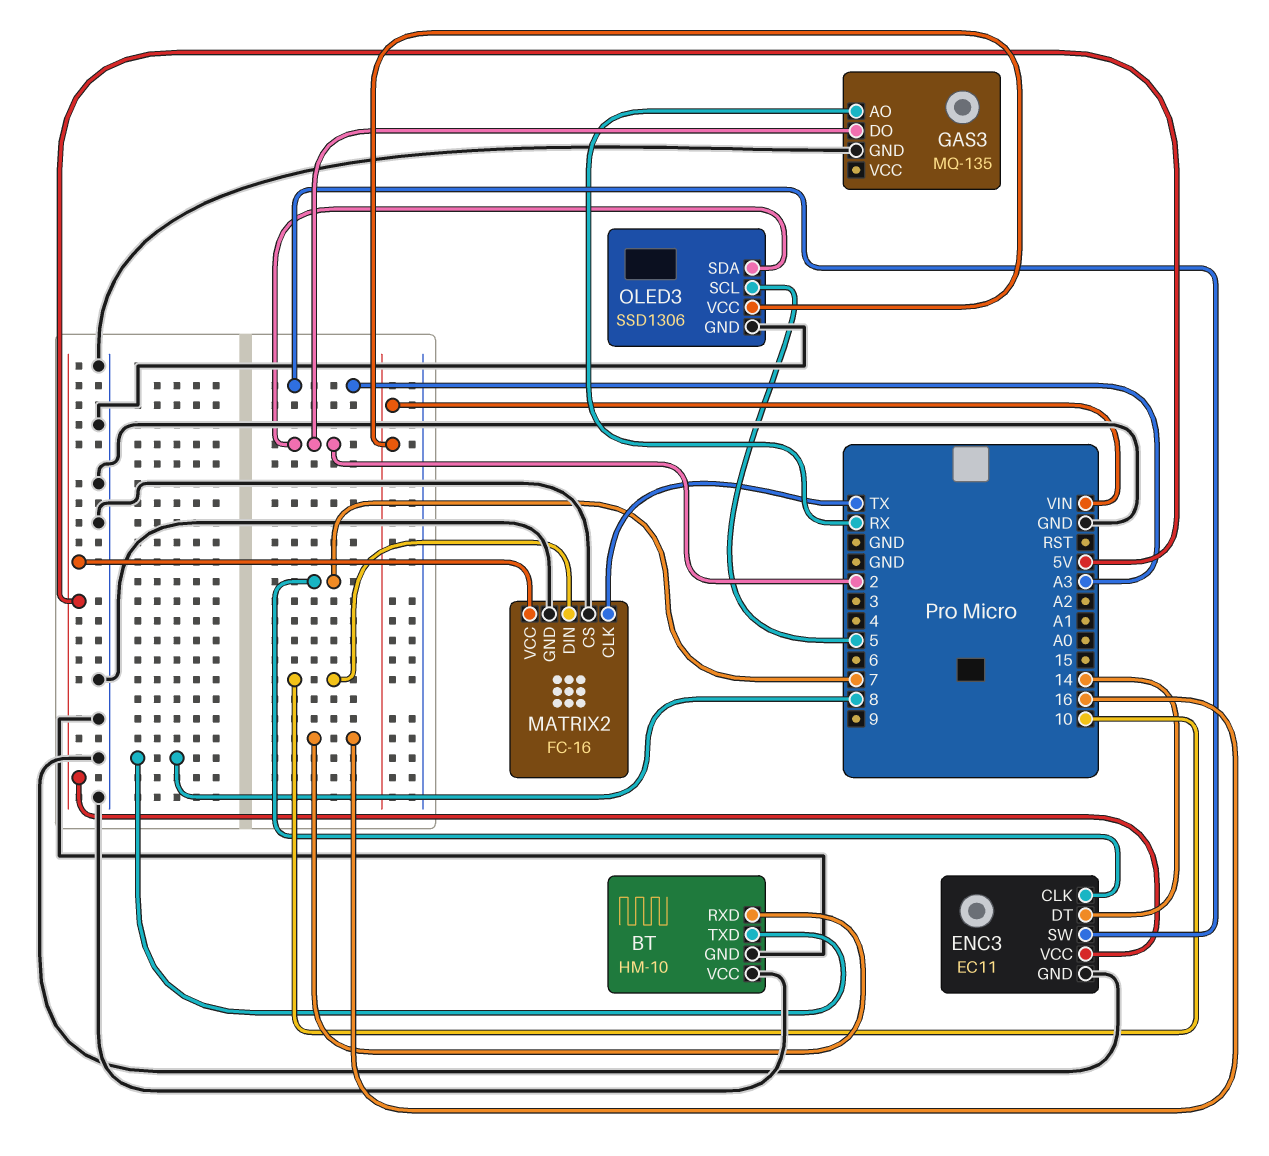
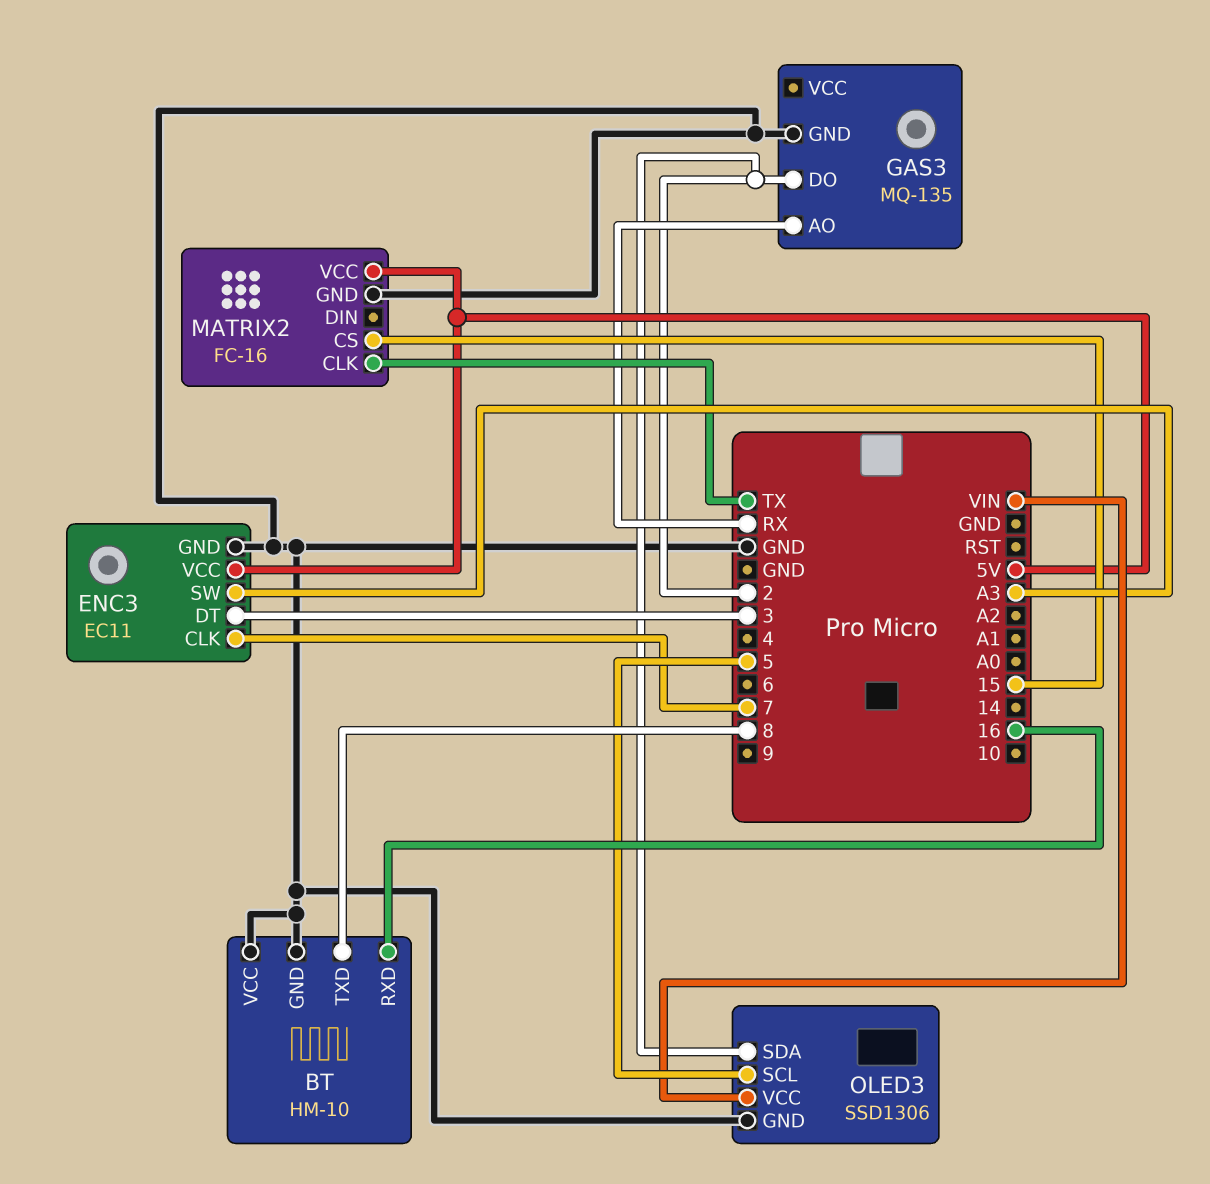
ENC3 pin DT: 14 -> 3
MATRIX2 pin CS: GND -> 15
MATRIX2 pin DIN: 10 -> none

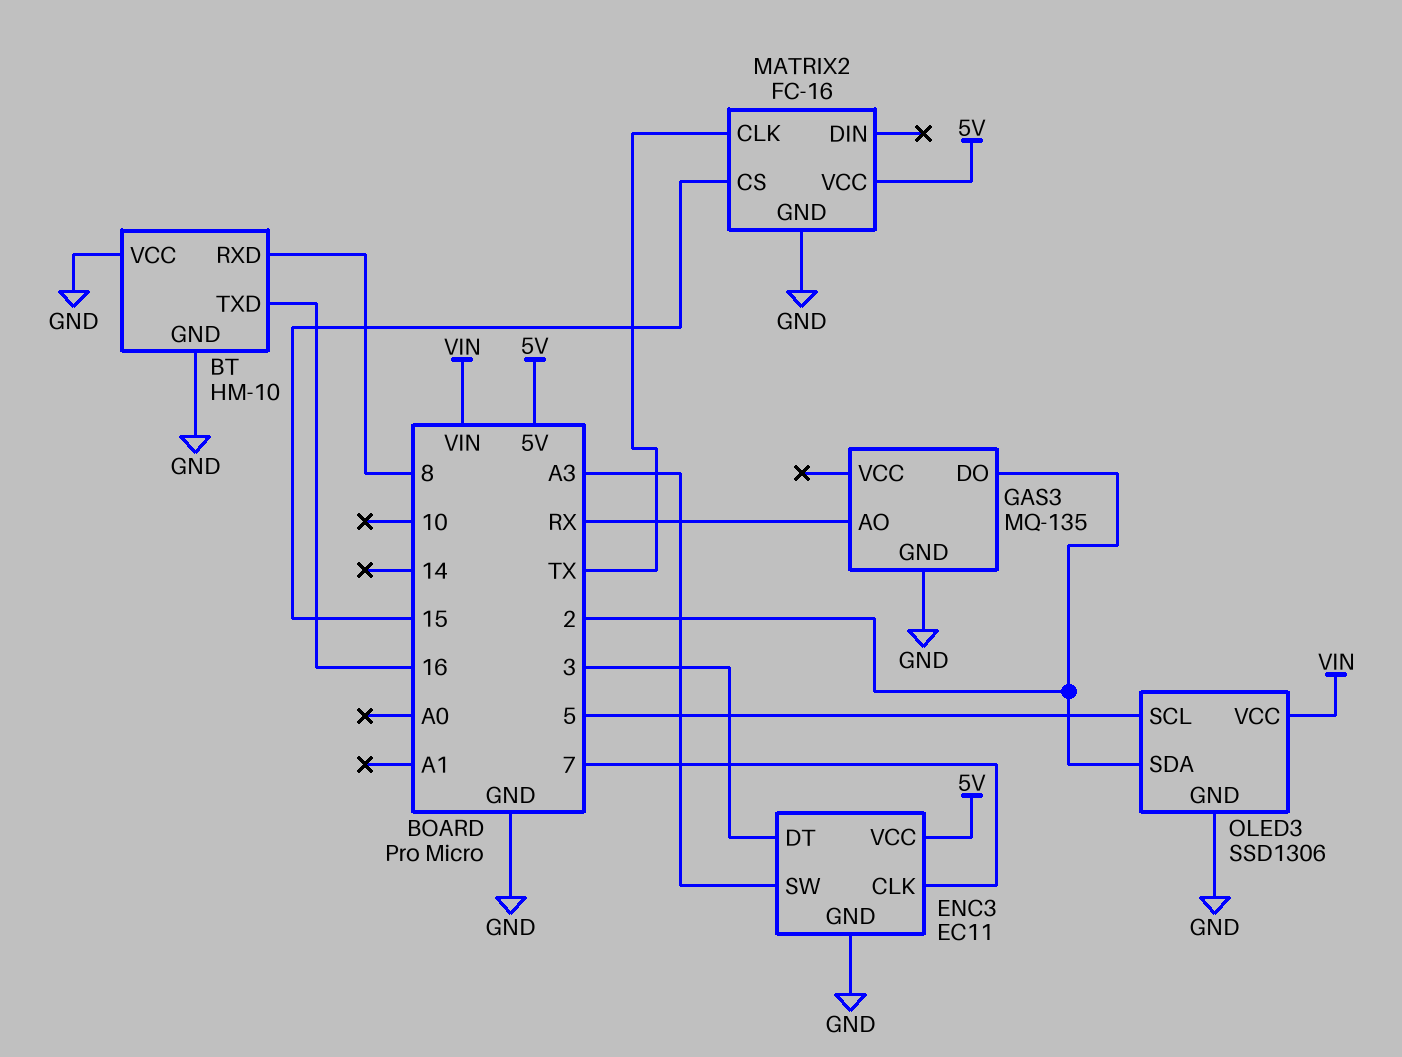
BT pin RXD: 16 -> 8
BT pin TXD: 8 -> 16

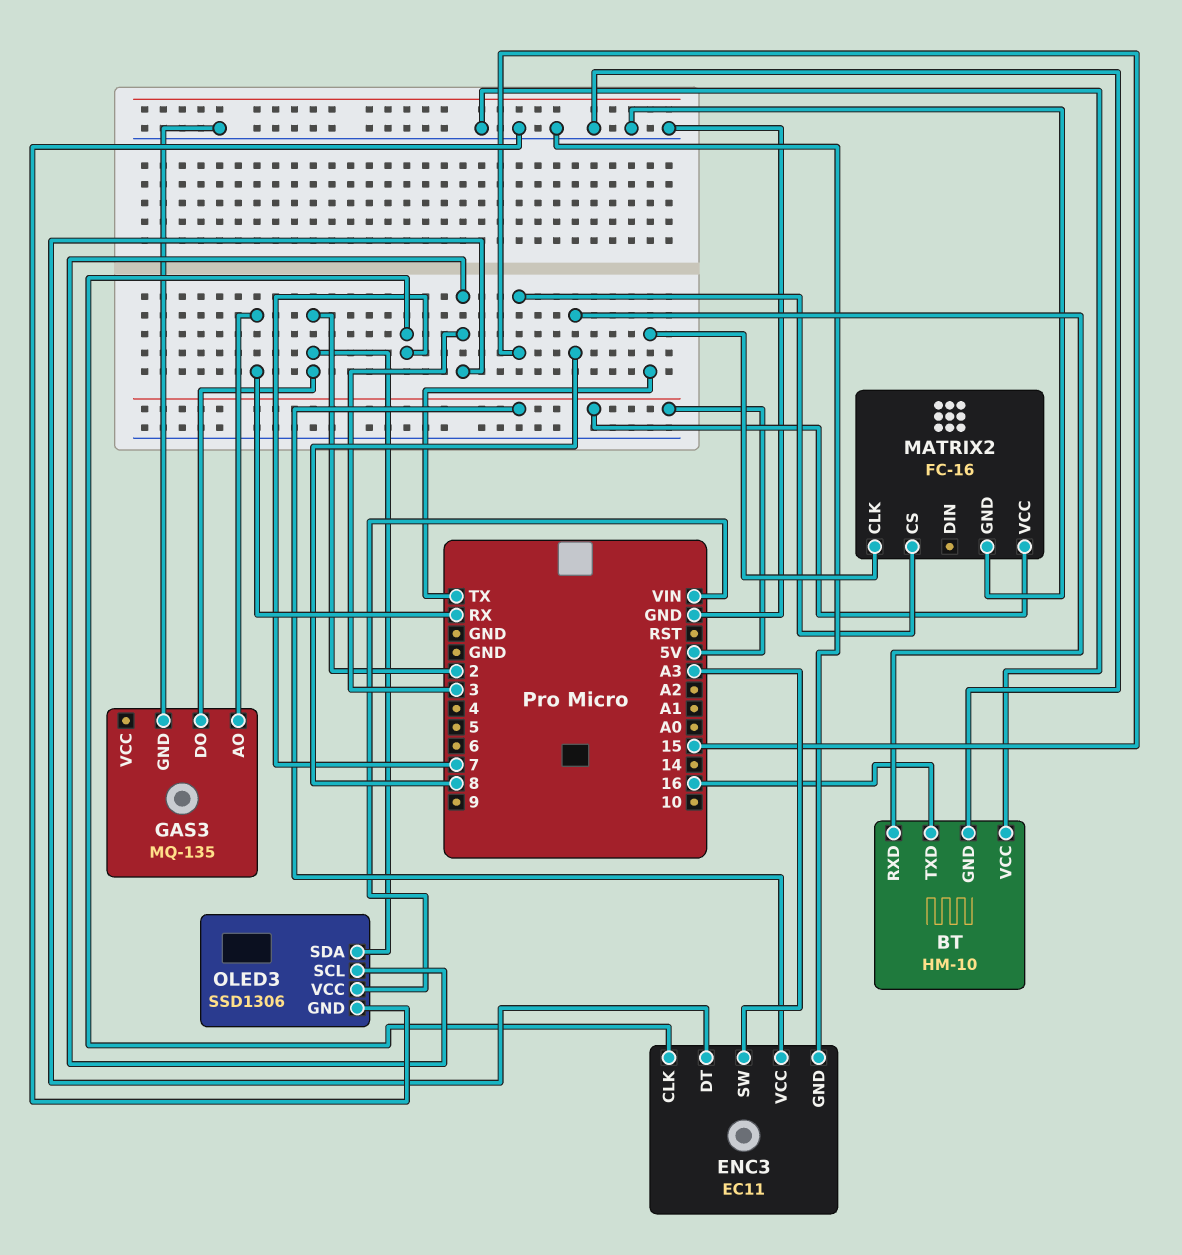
OLED3 pin SCL: 5 -> 3

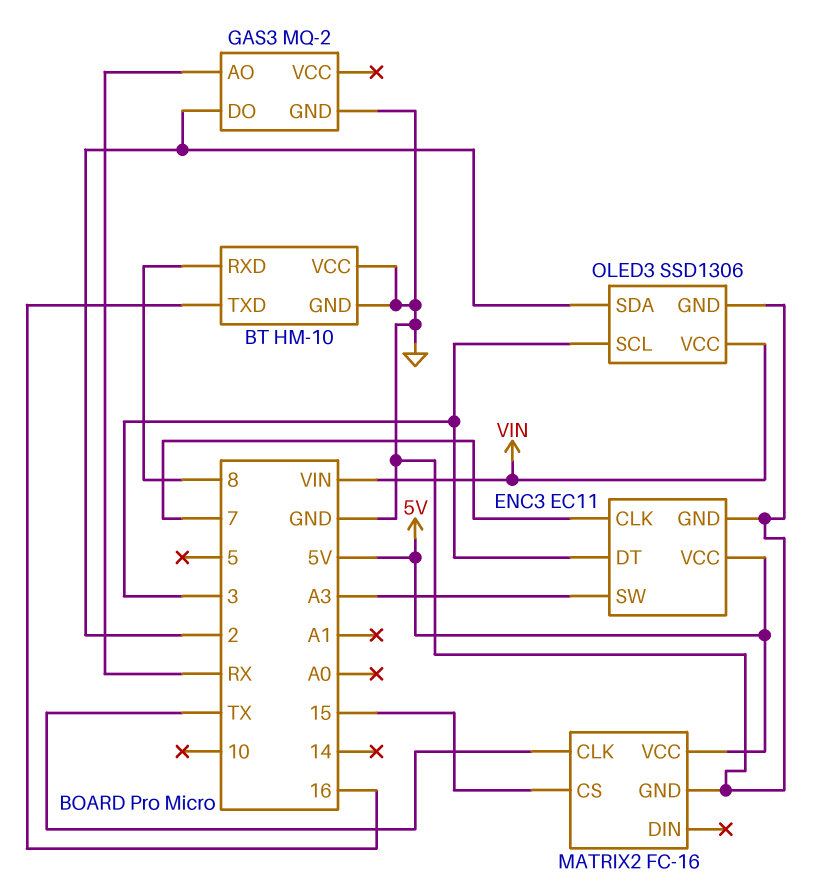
GAS3: MQ-135 -> MQ-2

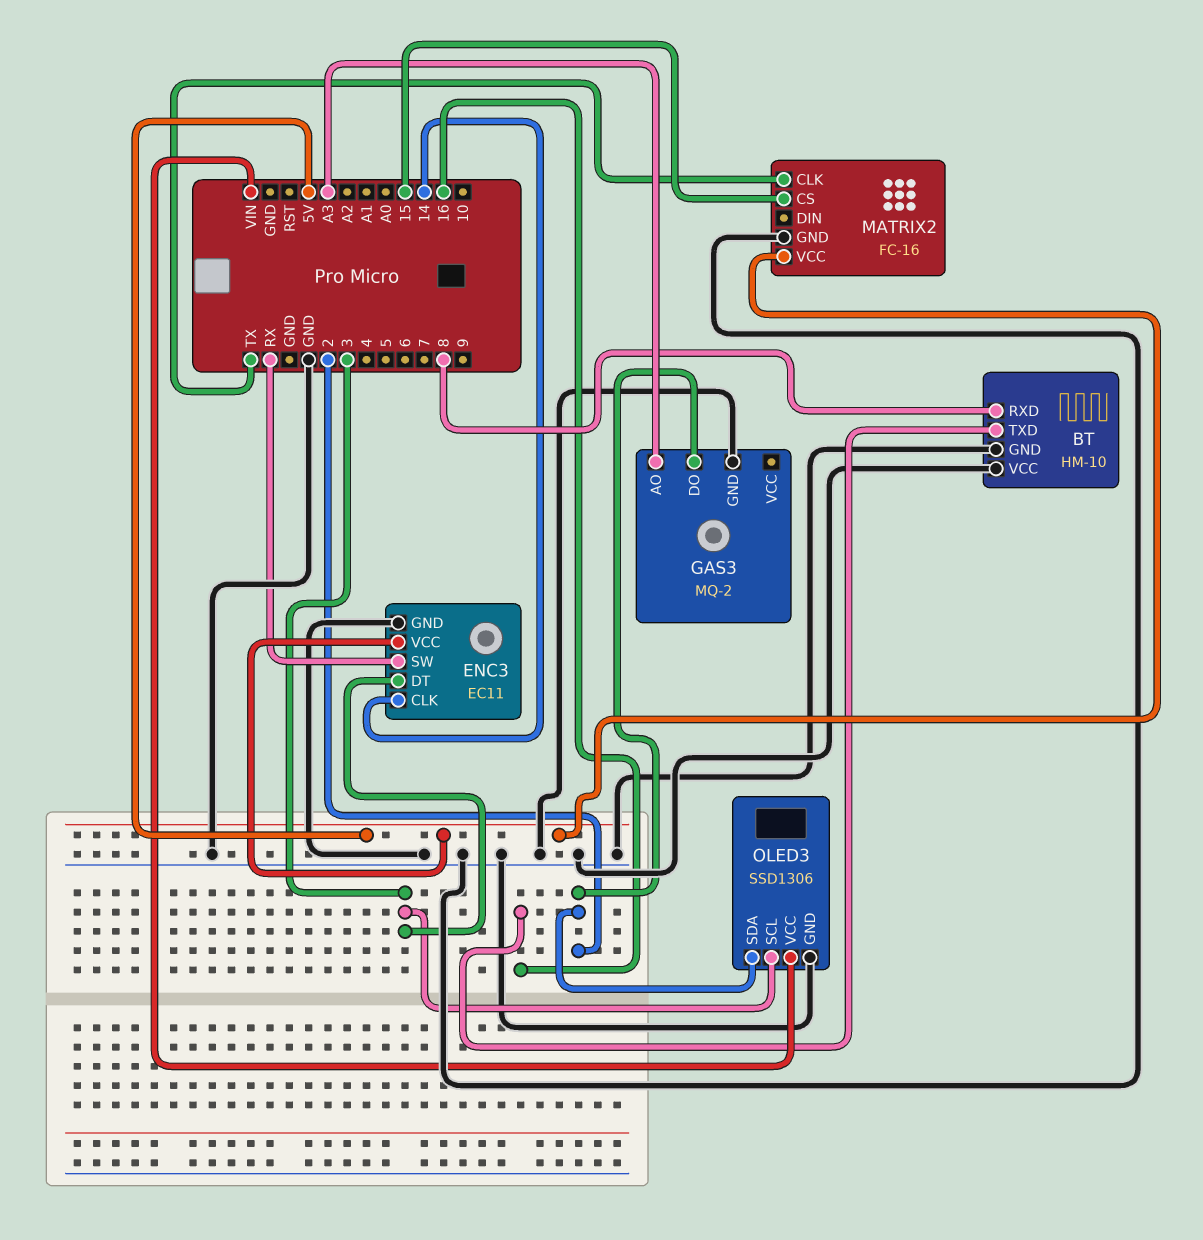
ENC3 pin CLK: 7 -> 14
ENC3 pin SW: A3 -> RX
GAS3 pin AO: RX -> A3

